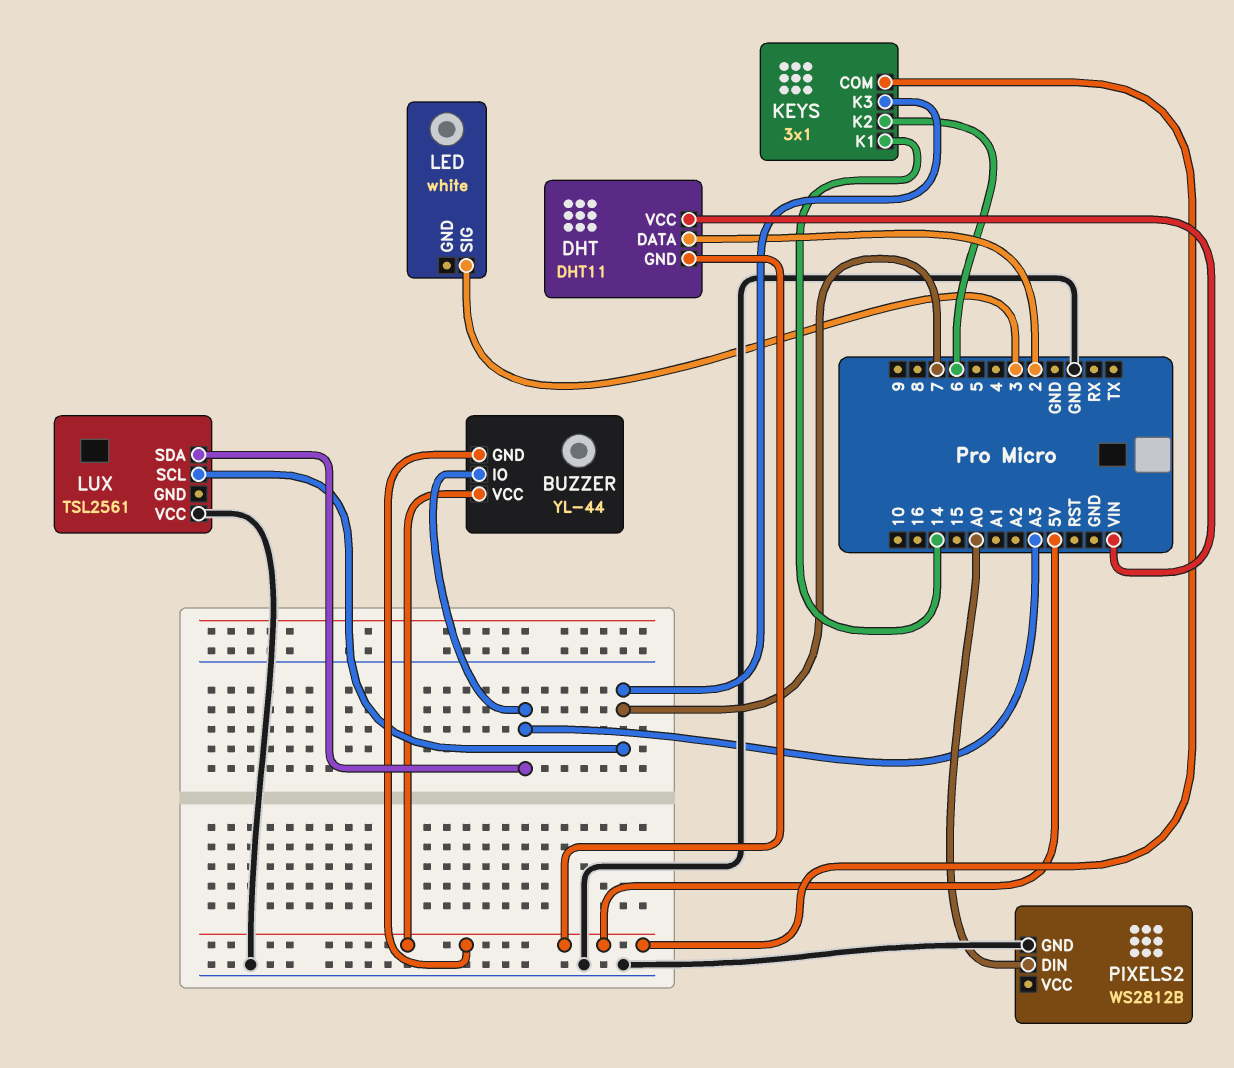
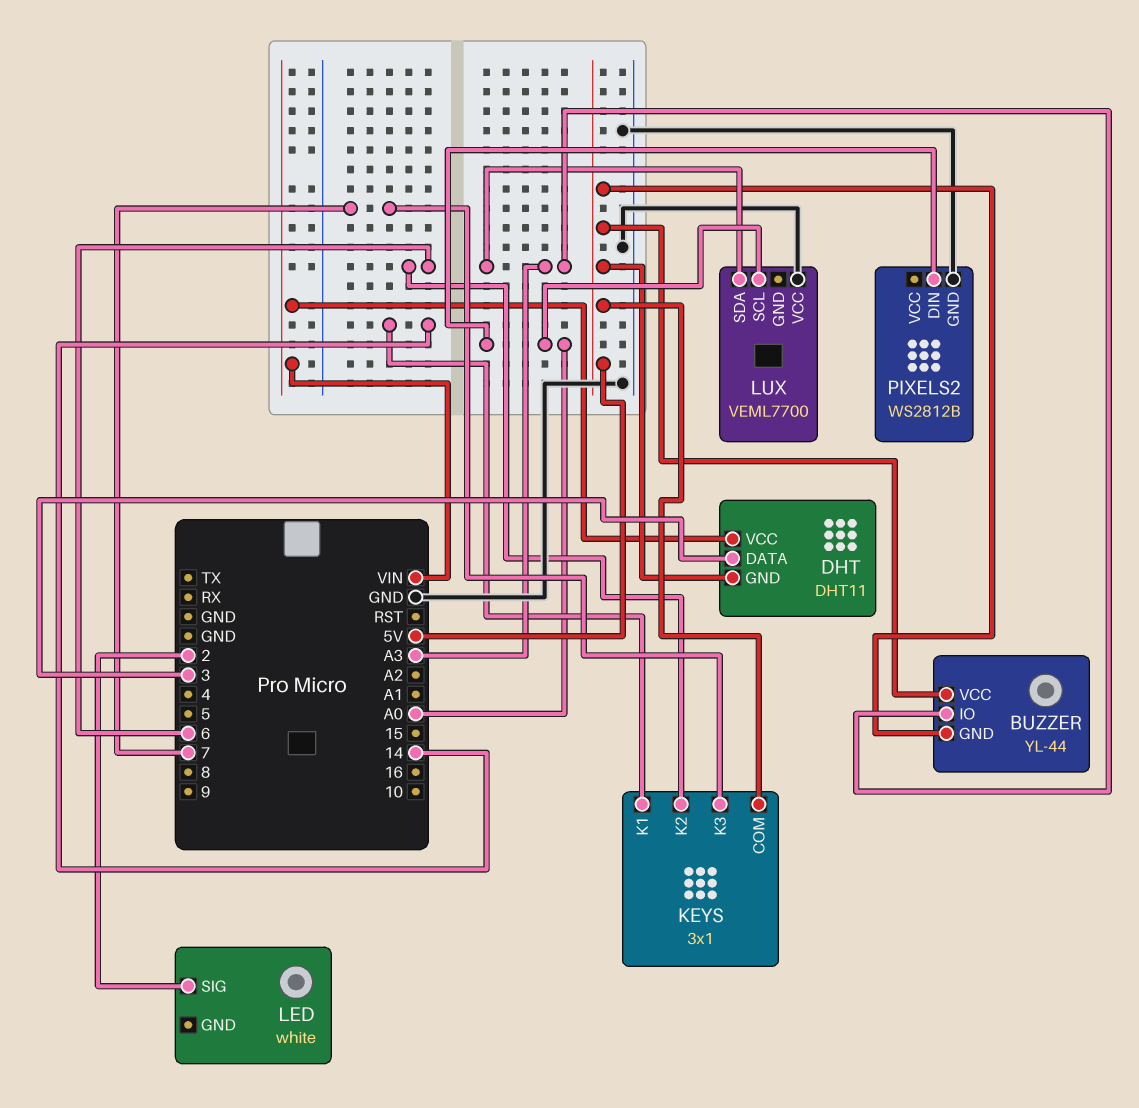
DHT pin DATA: 2 -> 3
LED pin SIG: 3 -> 2
LUX: TSL2561 -> VEML7700
LUX pin SCL: 7 -> A0

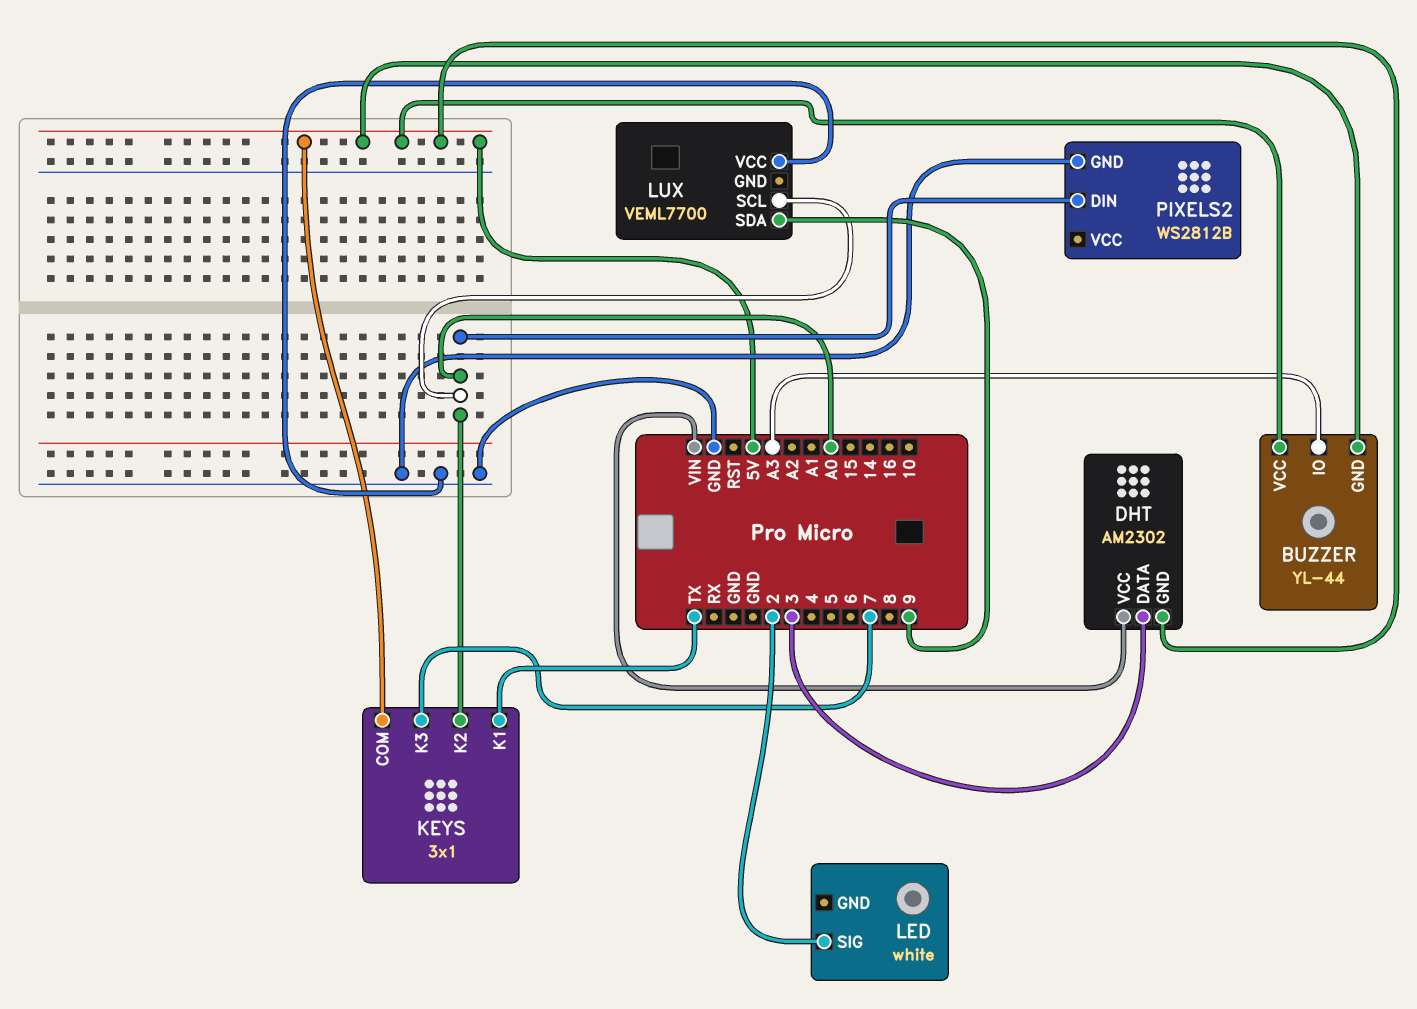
DHT: DHT11 -> AM2302
KEYS pin K1: 14 -> TX
KEYS pin K2: 6 -> A0
LUX pin SDA: A3 -> 9

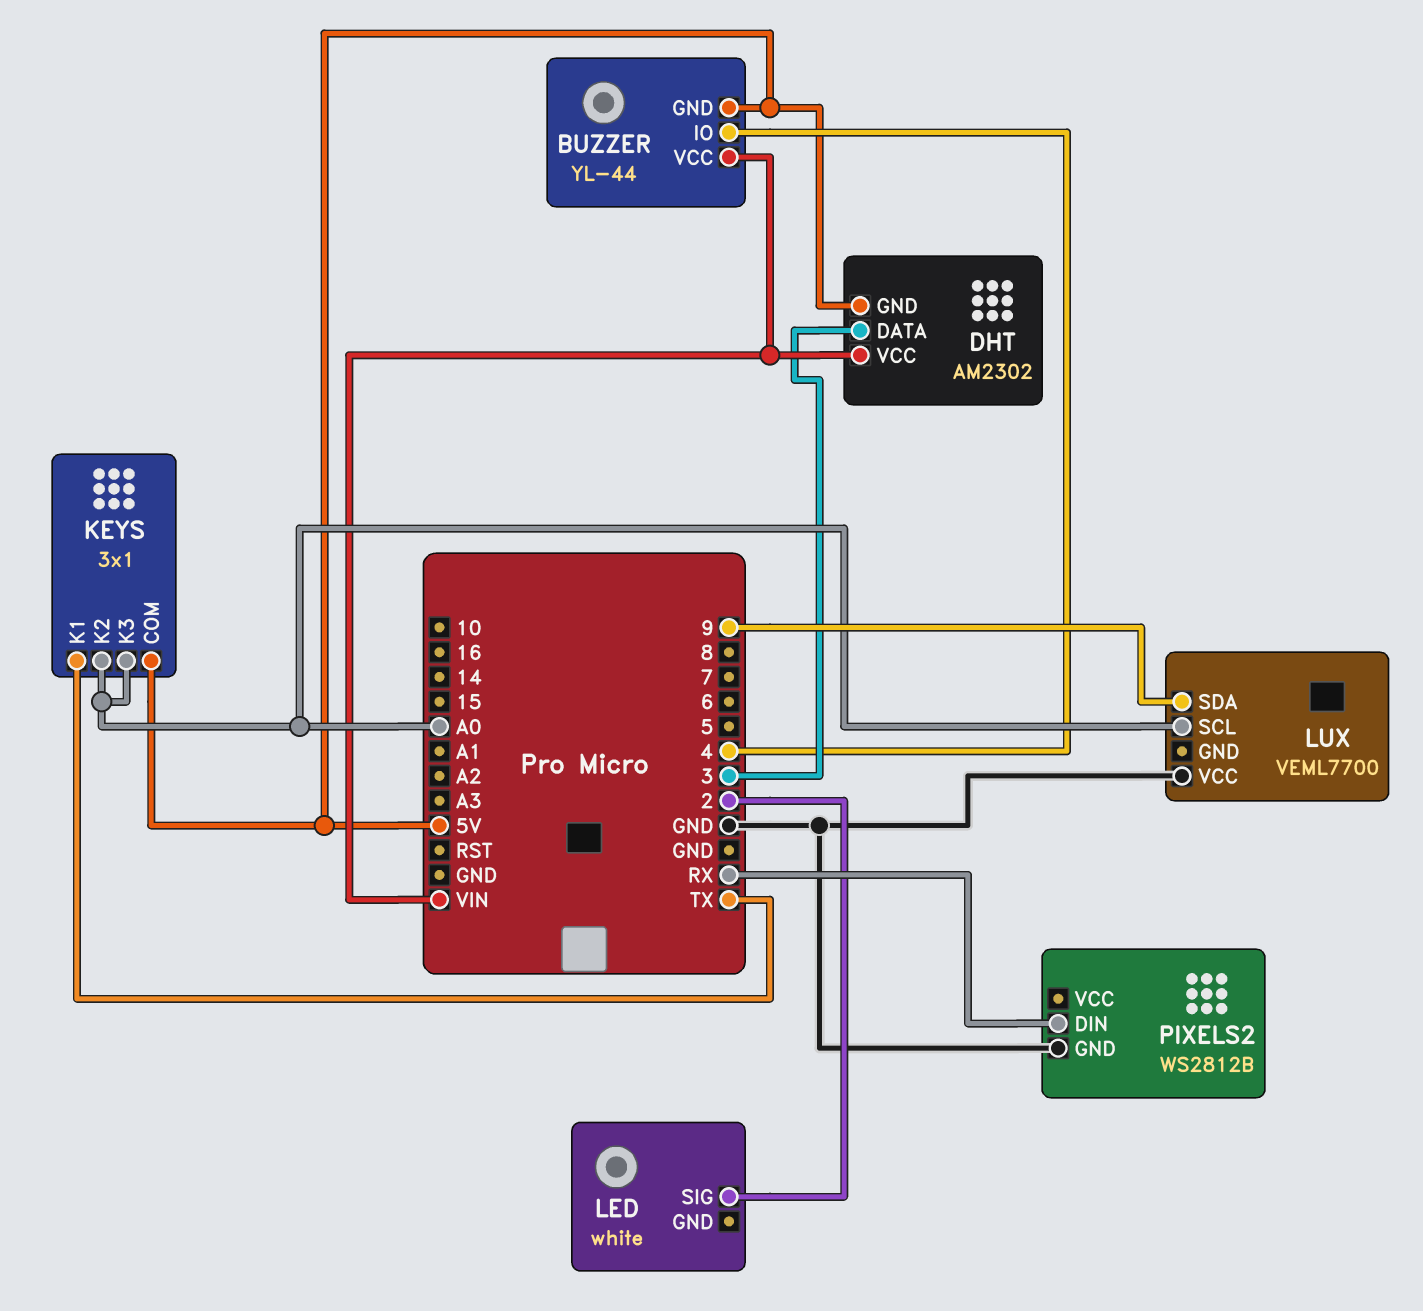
BUZZER pin IO: A3 -> 4
BUZZER pin VCC: 5V -> VIN
KEYS pin K3: 7 -> A0
PIXELS2 pin DIN: A0 -> RX

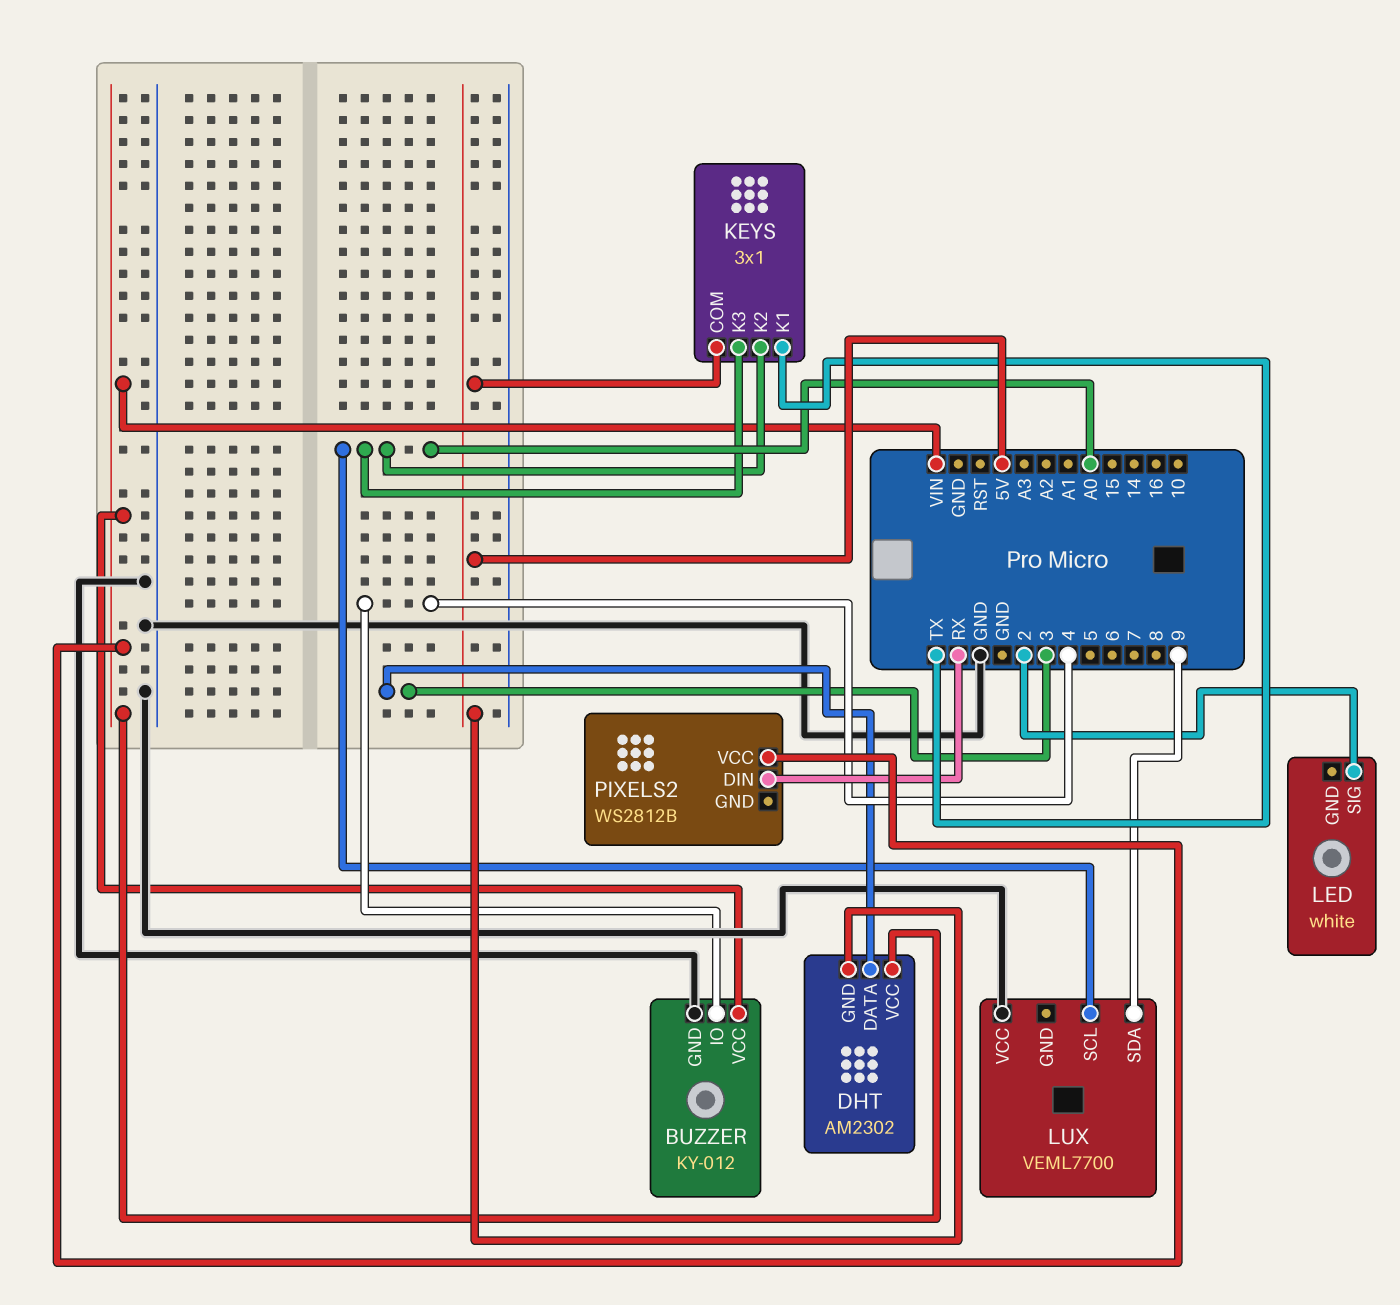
BUZZER: YL-44 -> KY-012
BUZZER pin GND: 5V -> GND
PIXELS2 pin GND: GND -> none
PIXELS2 pin VCC: none -> VIN

